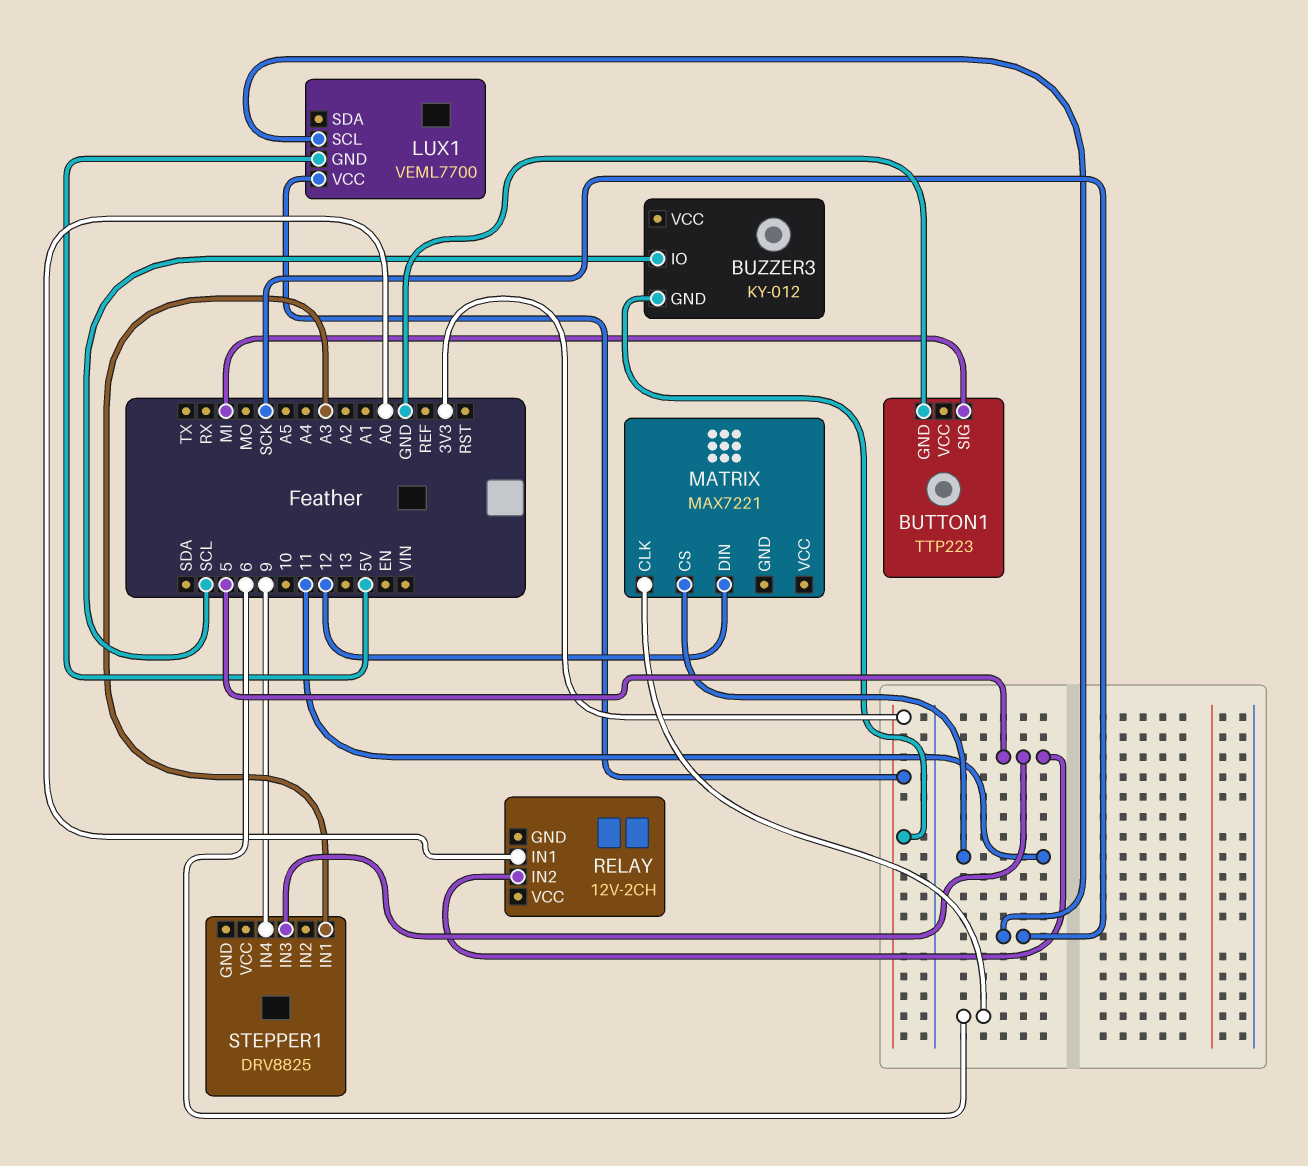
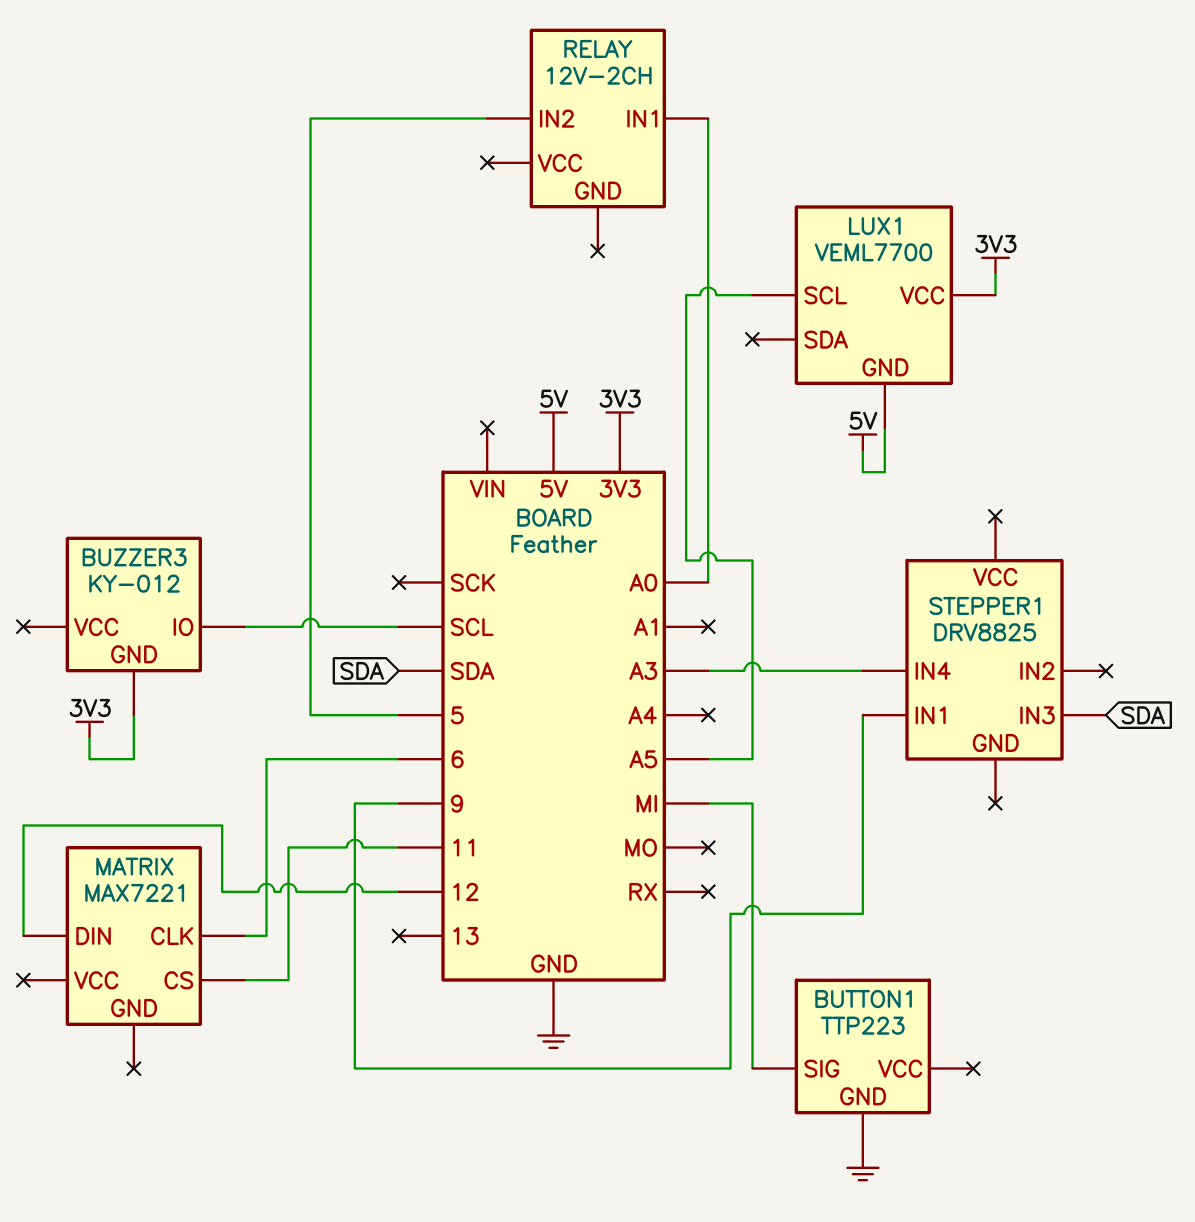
LUX1 pin SCL: SCK -> A5
STEPPER1 pin IN1: A3 -> 9
STEPPER1 pin IN3: 5 -> SDA
STEPPER1 pin IN4: 9 -> A3

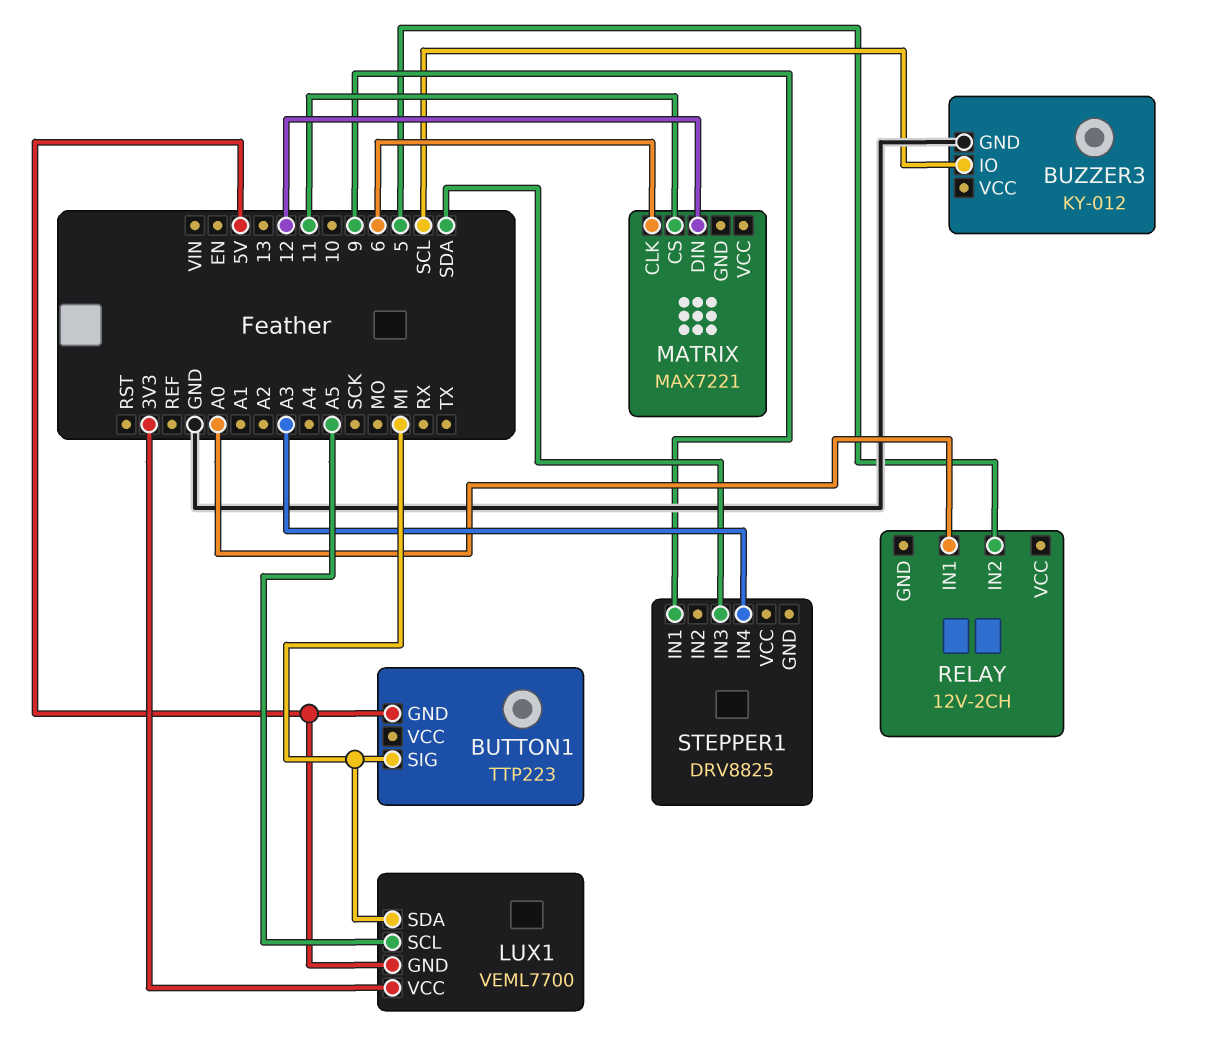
BUTTON1 pin GND: GND -> 5V
BUZZER3 pin GND: 3V3 -> GND
LUX1 pin SDA: none -> MI

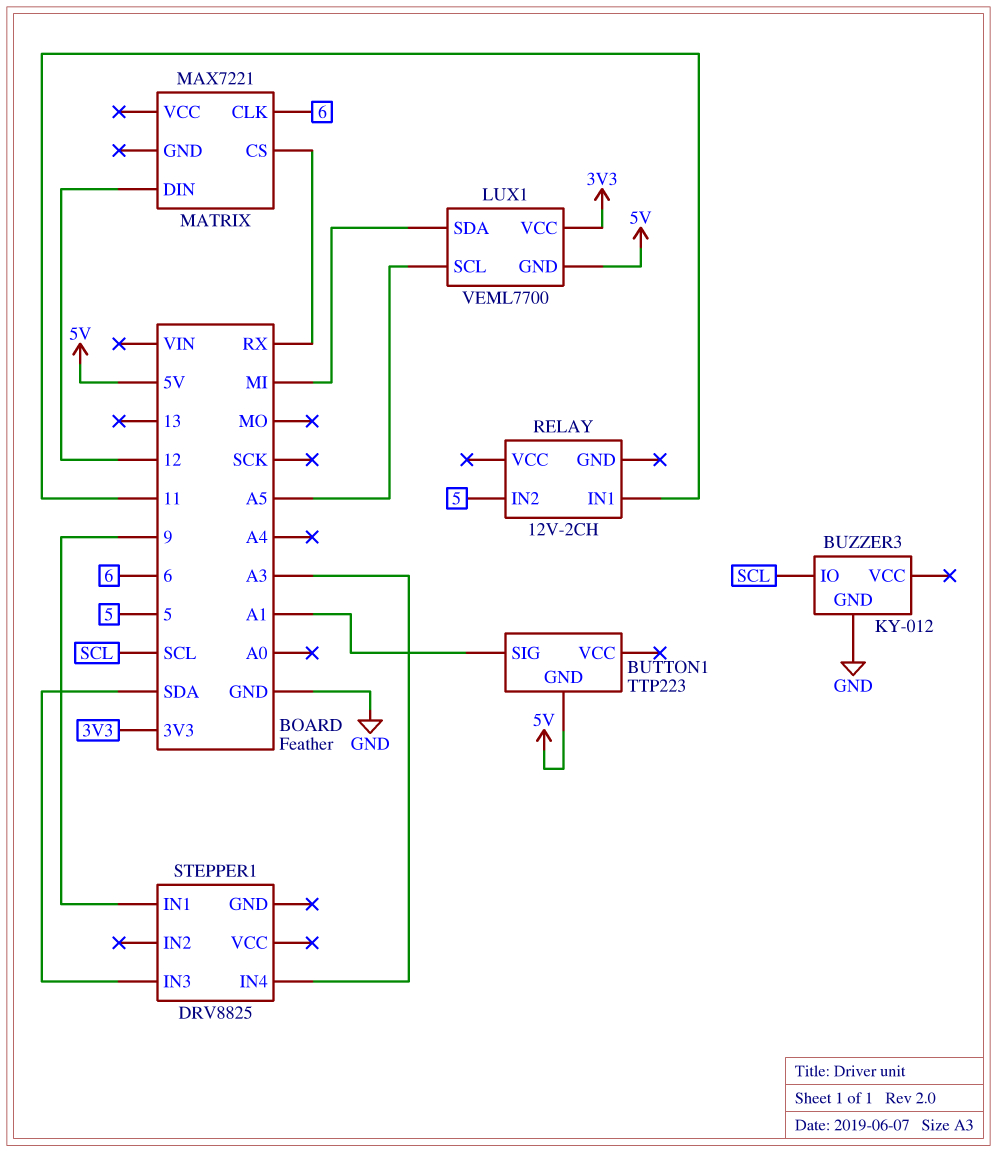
BUTTON1 pin SIG: MI -> A1
MATRIX pin CS: 11 -> RX
RELAY pin IN1: A0 -> 11

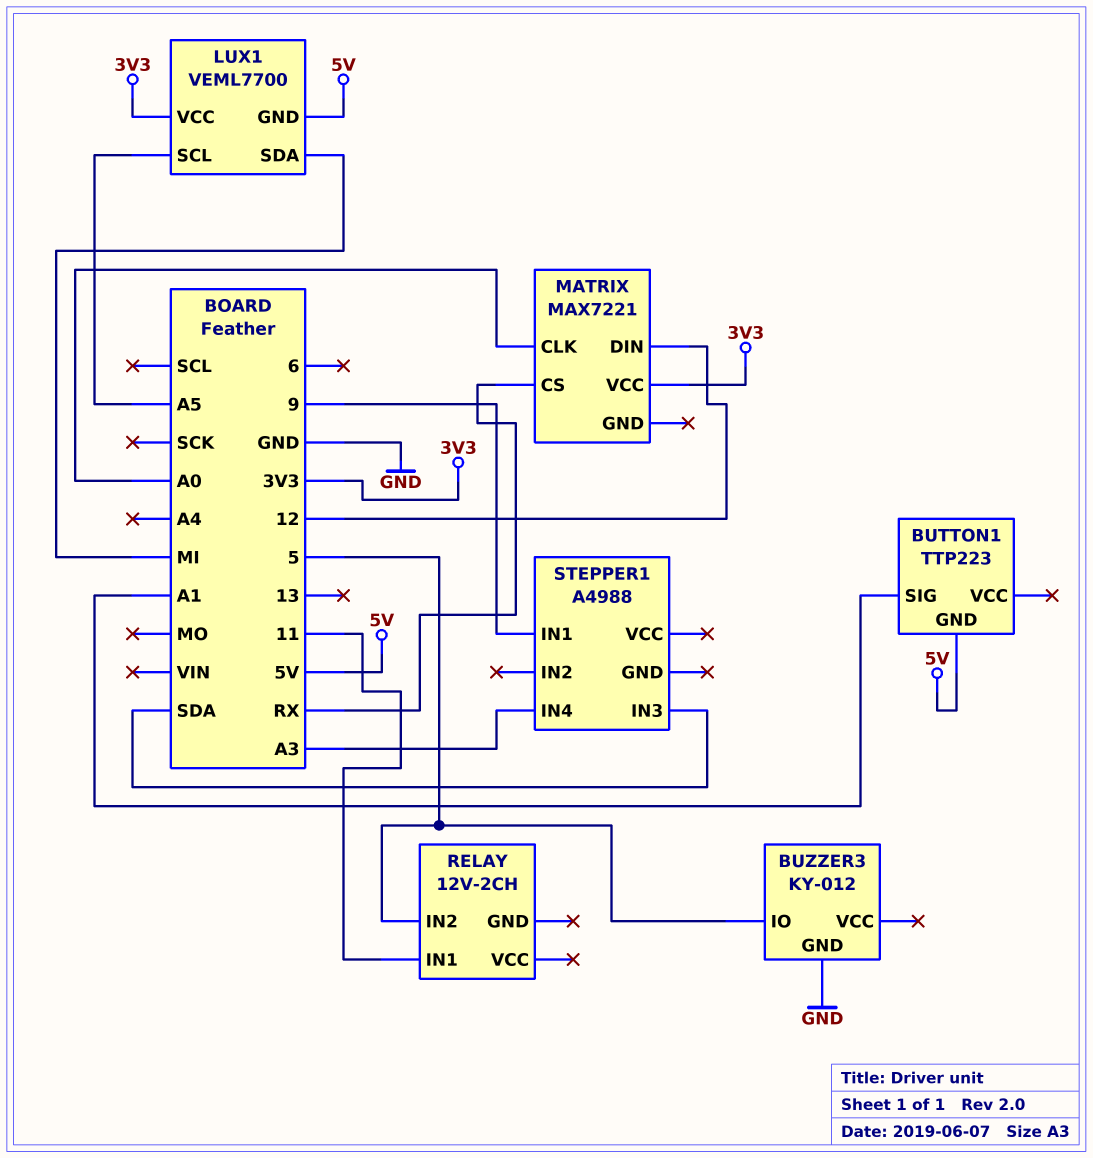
BUZZER3 pin IO: SCL -> 5
MATRIX pin CLK: 6 -> A0
MATRIX pin VCC: none -> 3V3
STEPPER1: DRV8825 -> A4988

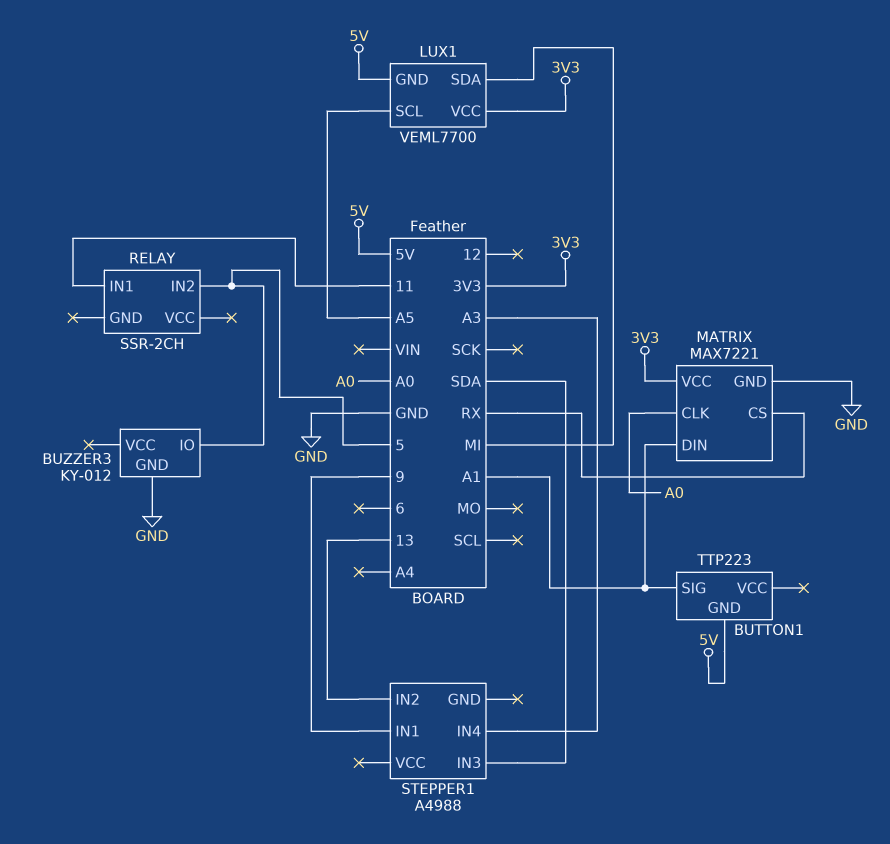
MATRIX pin DIN: 12 -> A1
MATRIX pin GND: none -> GND
RELAY: 12V-2CH -> SSR-2CH
STEPPER1 pin IN2: none -> 13

